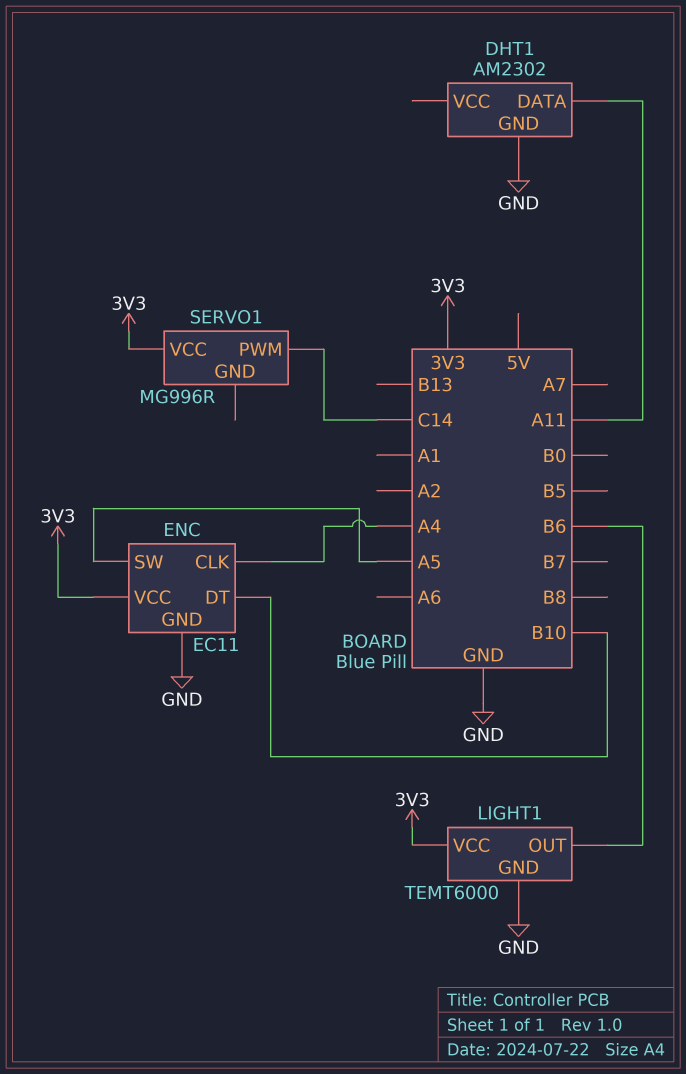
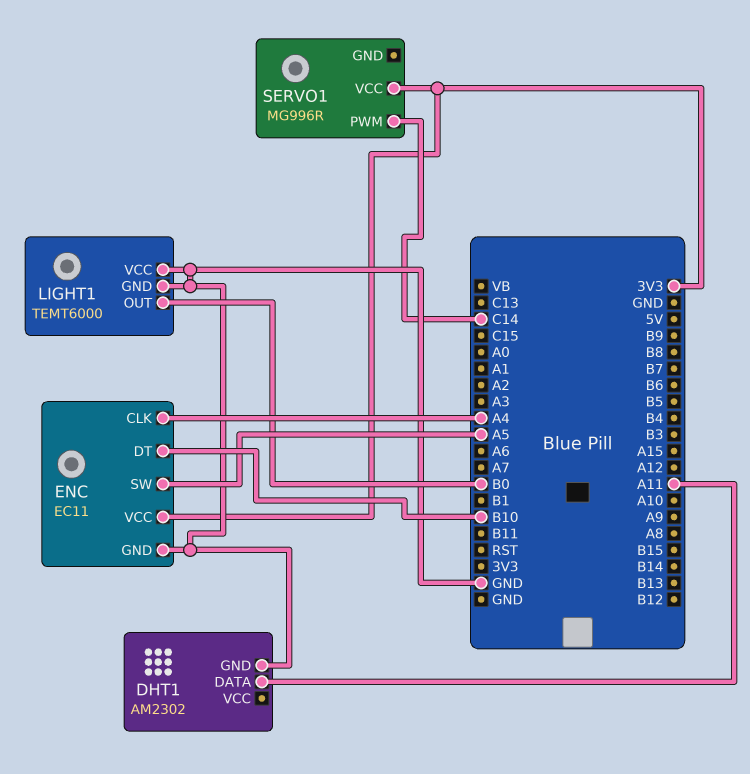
LIGHT1 pin OUT: B6 -> B0
LIGHT1 pin VCC: 3V3 -> GND

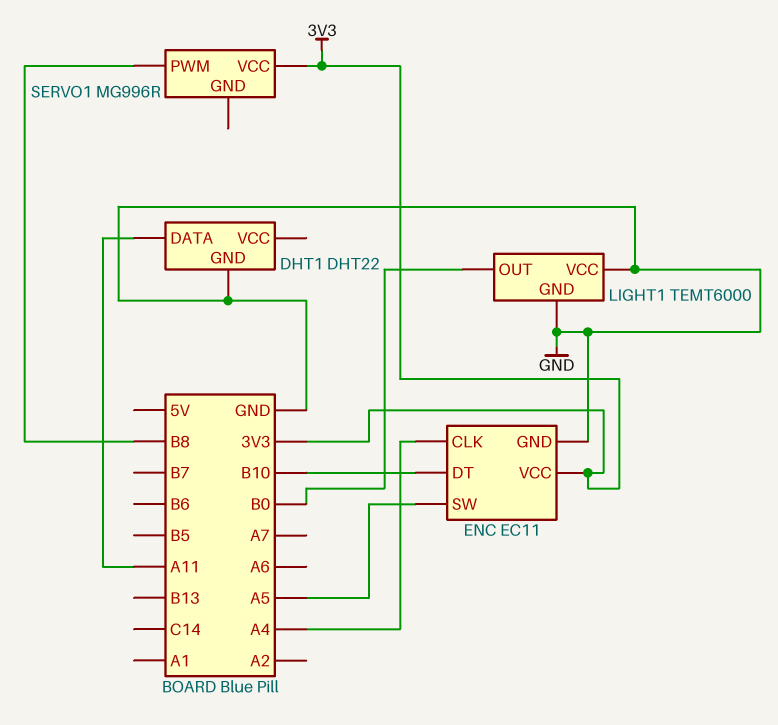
DHT1: AM2302 -> DHT22
SERVO1 pin PWM: C14 -> B8

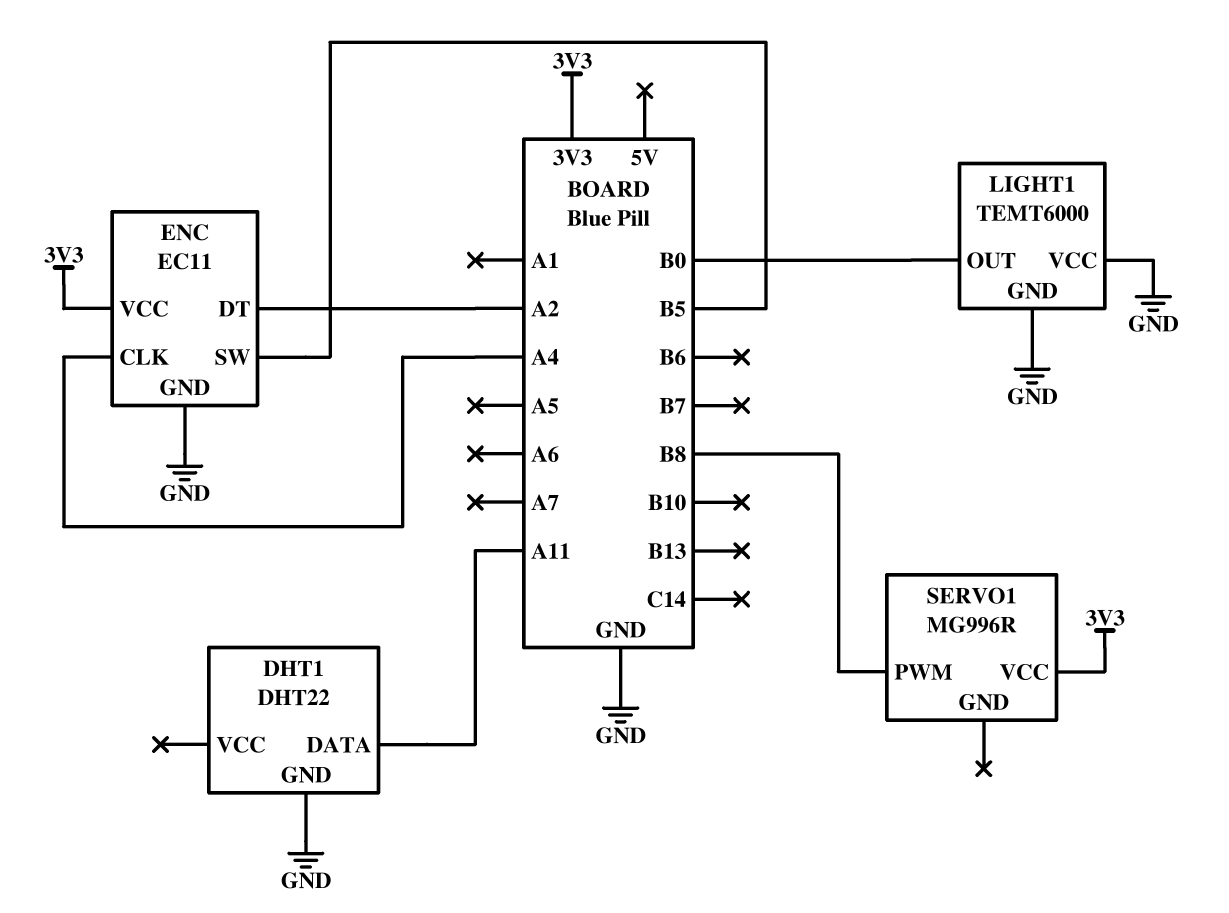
ENC pin DT: B10 -> A2
ENC pin SW: A5 -> B5

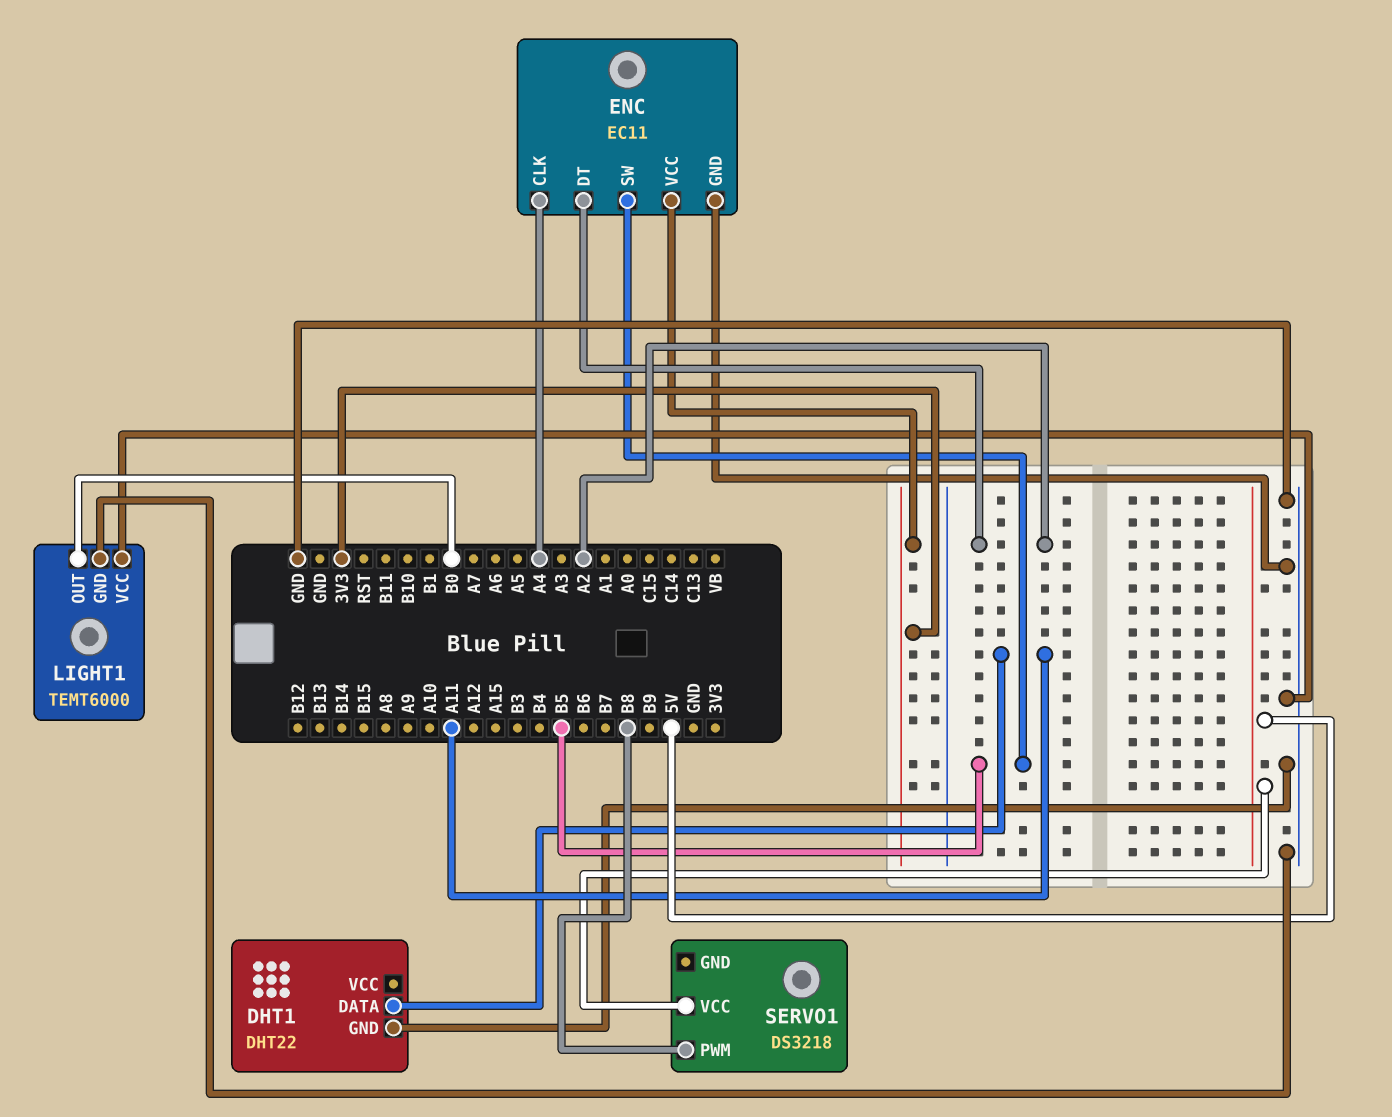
SERVO1: MG996R -> DS3218
SERVO1 pin VCC: 3V3 -> 5V

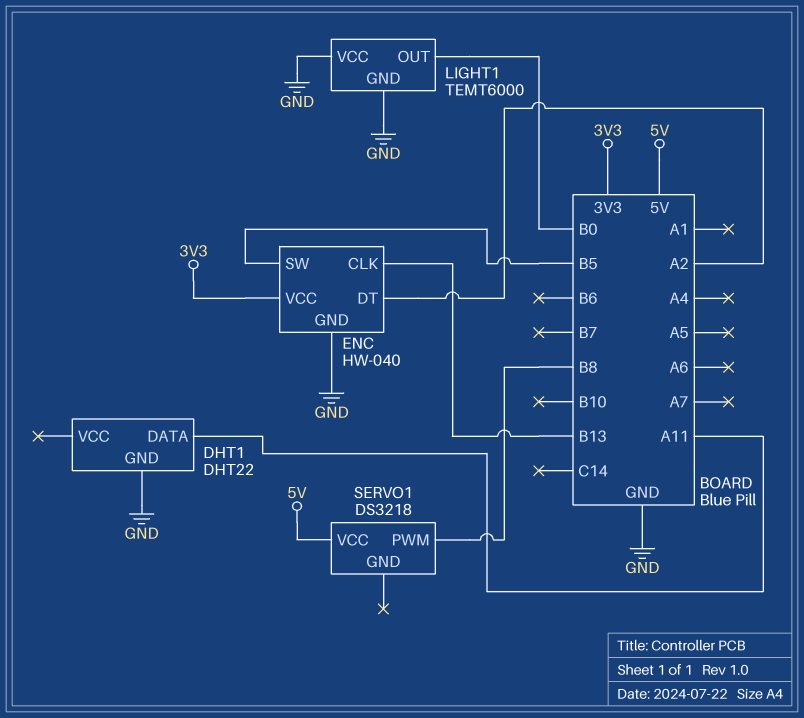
ENC: EC11 -> HW-040
ENC pin CLK: A4 -> B13

